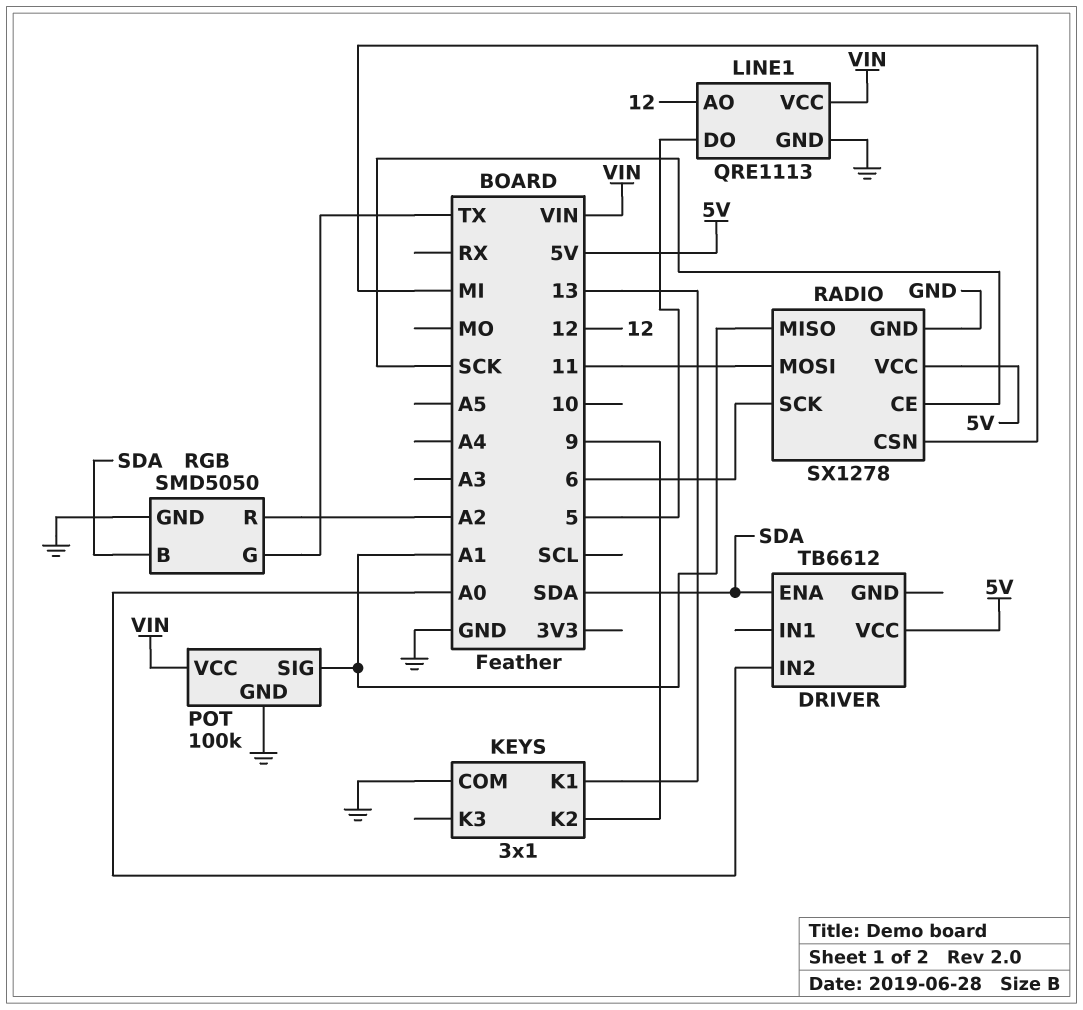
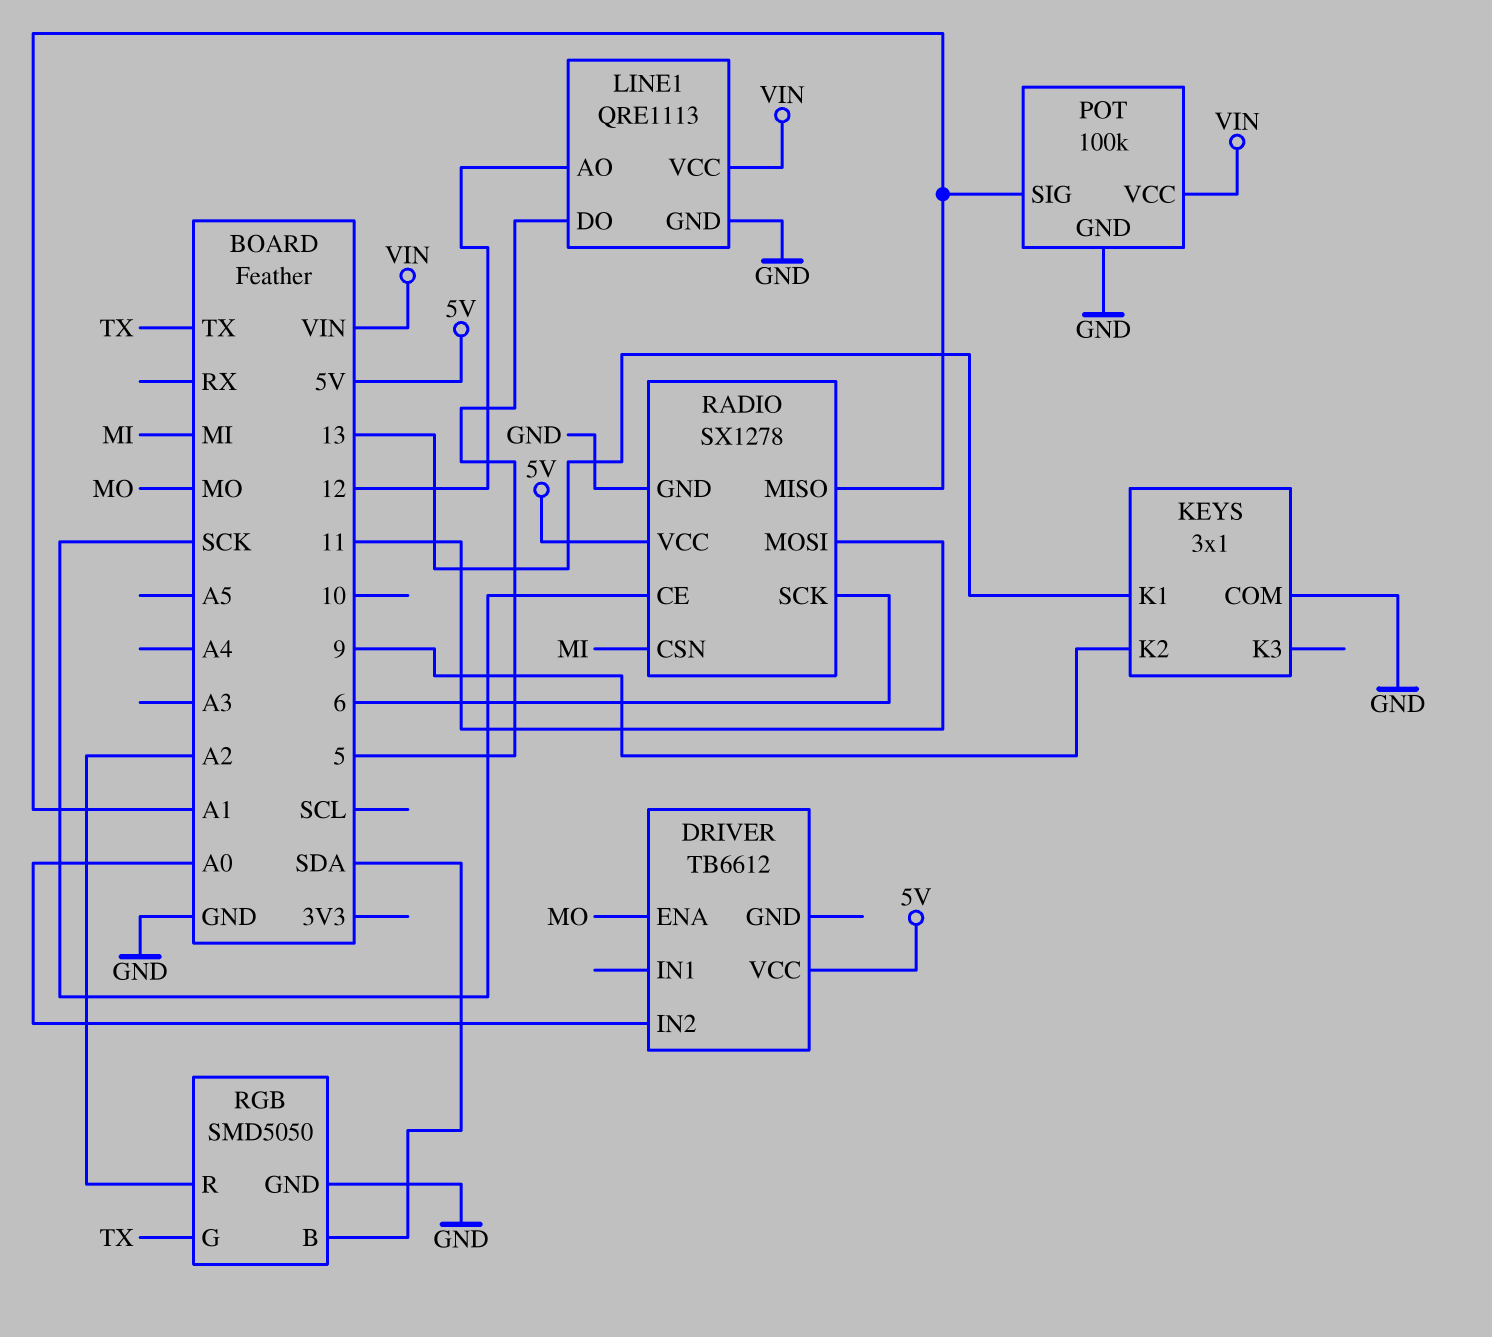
DRIVER pin ENA: SDA -> MO

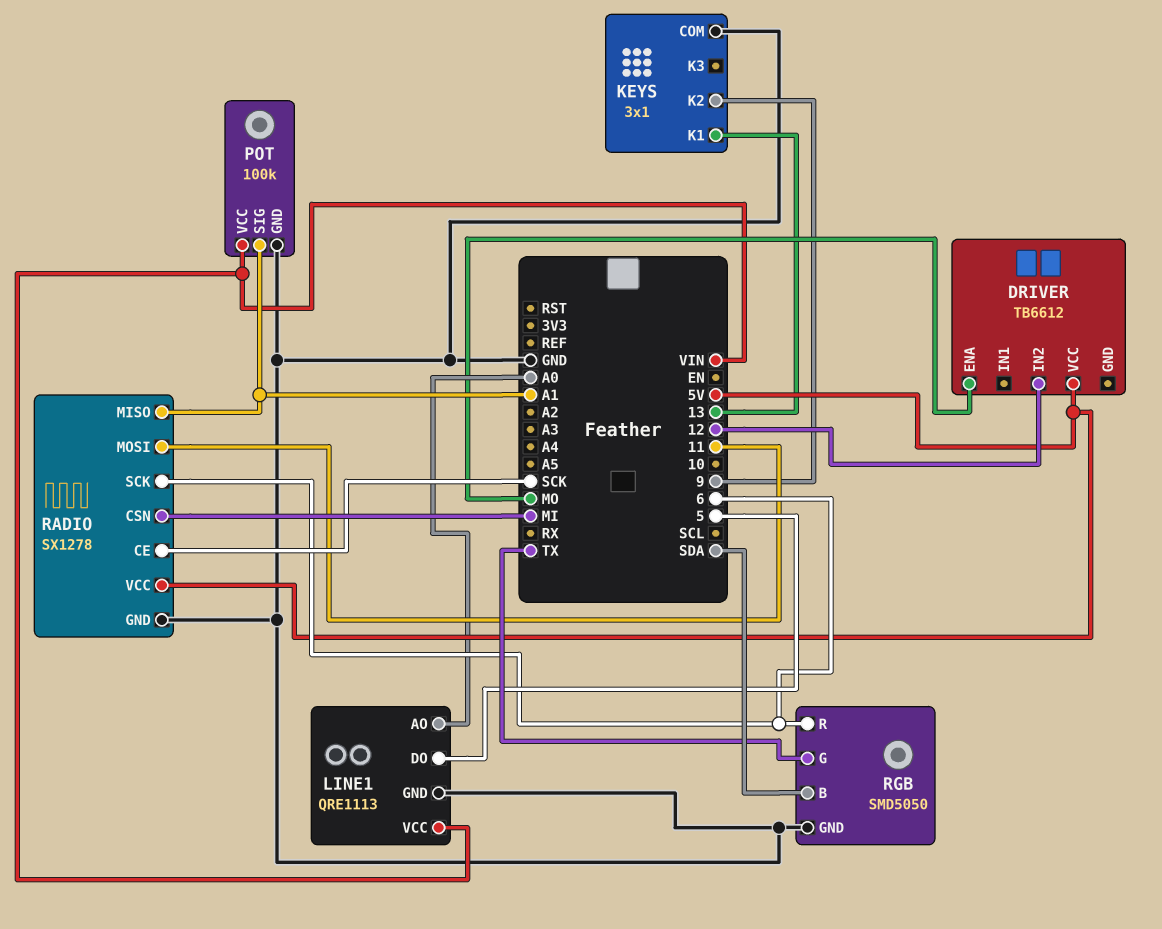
DRIVER pin IN2: A0 -> 12
LINE1 pin AO: 12 -> A0
RGB pin R: A2 -> 6

